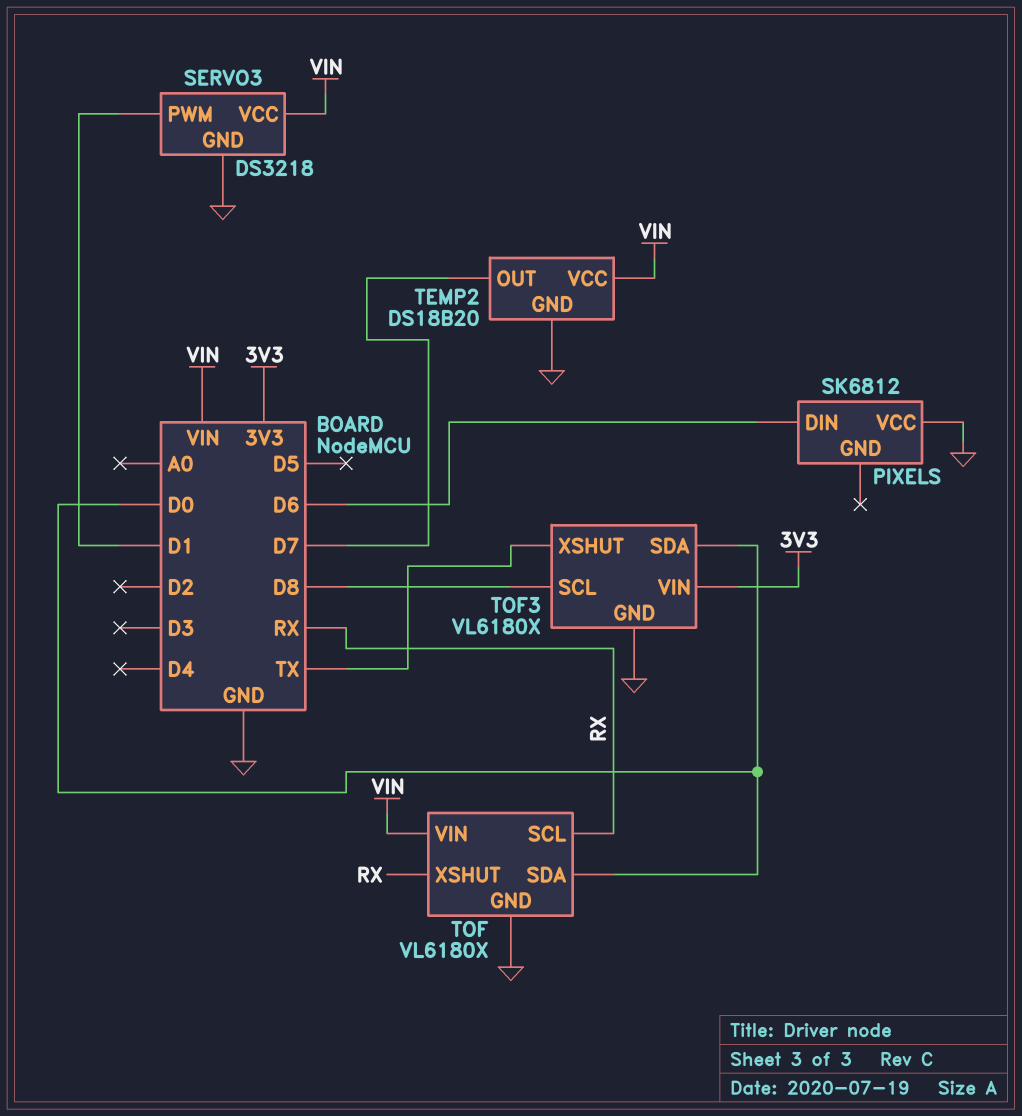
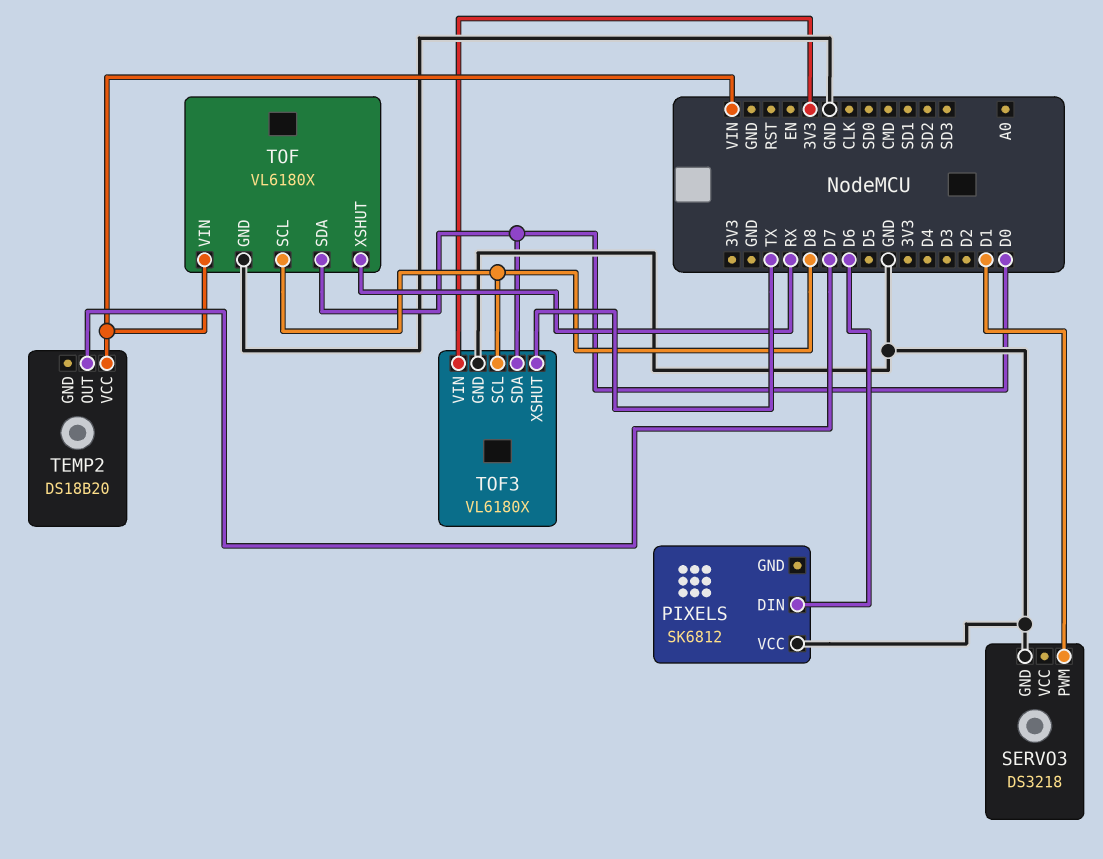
SERVO3 pin VCC: VIN -> none
TEMP2 pin GND: GND -> none
TOF pin SCL: RX -> D8

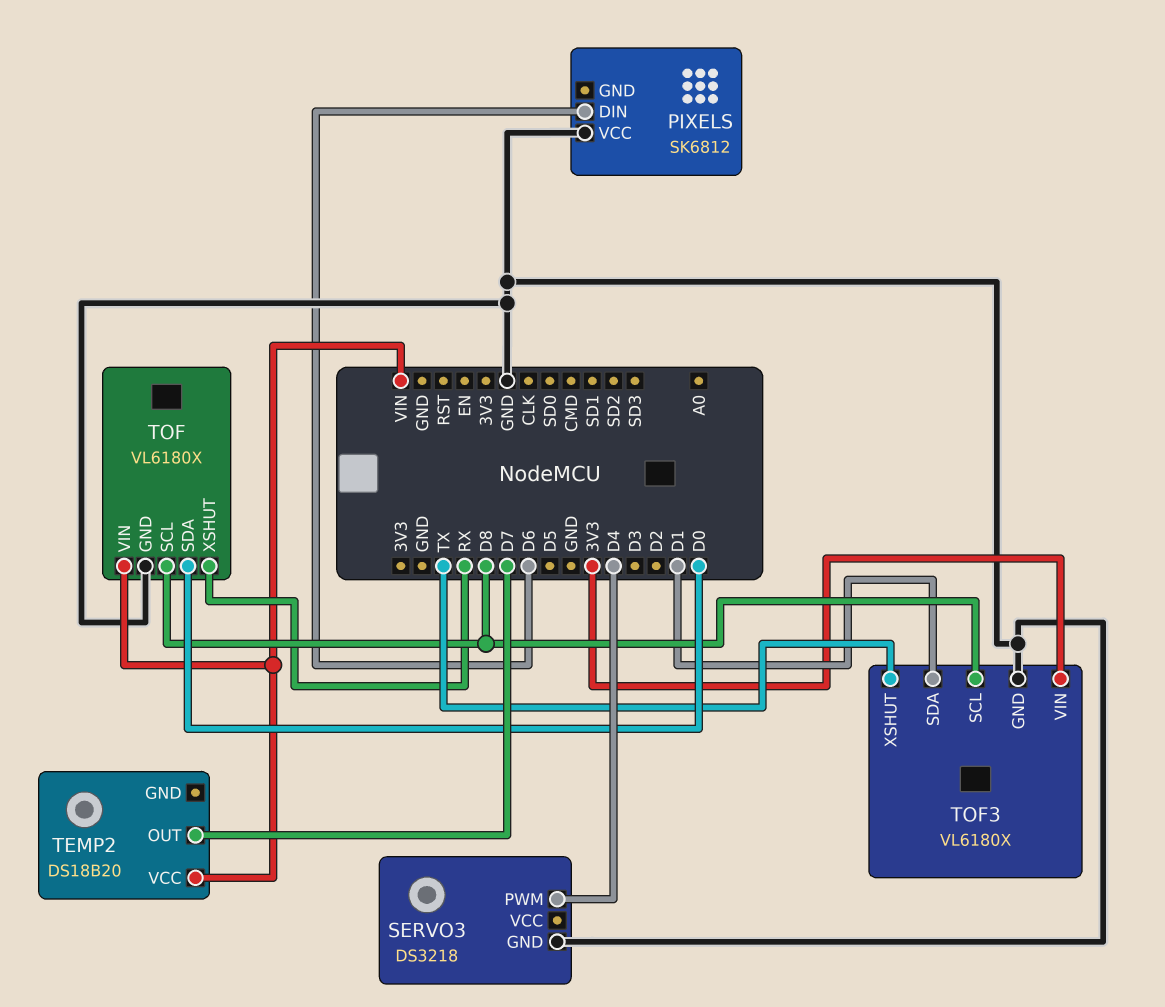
SERVO3 pin PWM: D1 -> D4
TOF3 pin SDA: D0 -> D1

